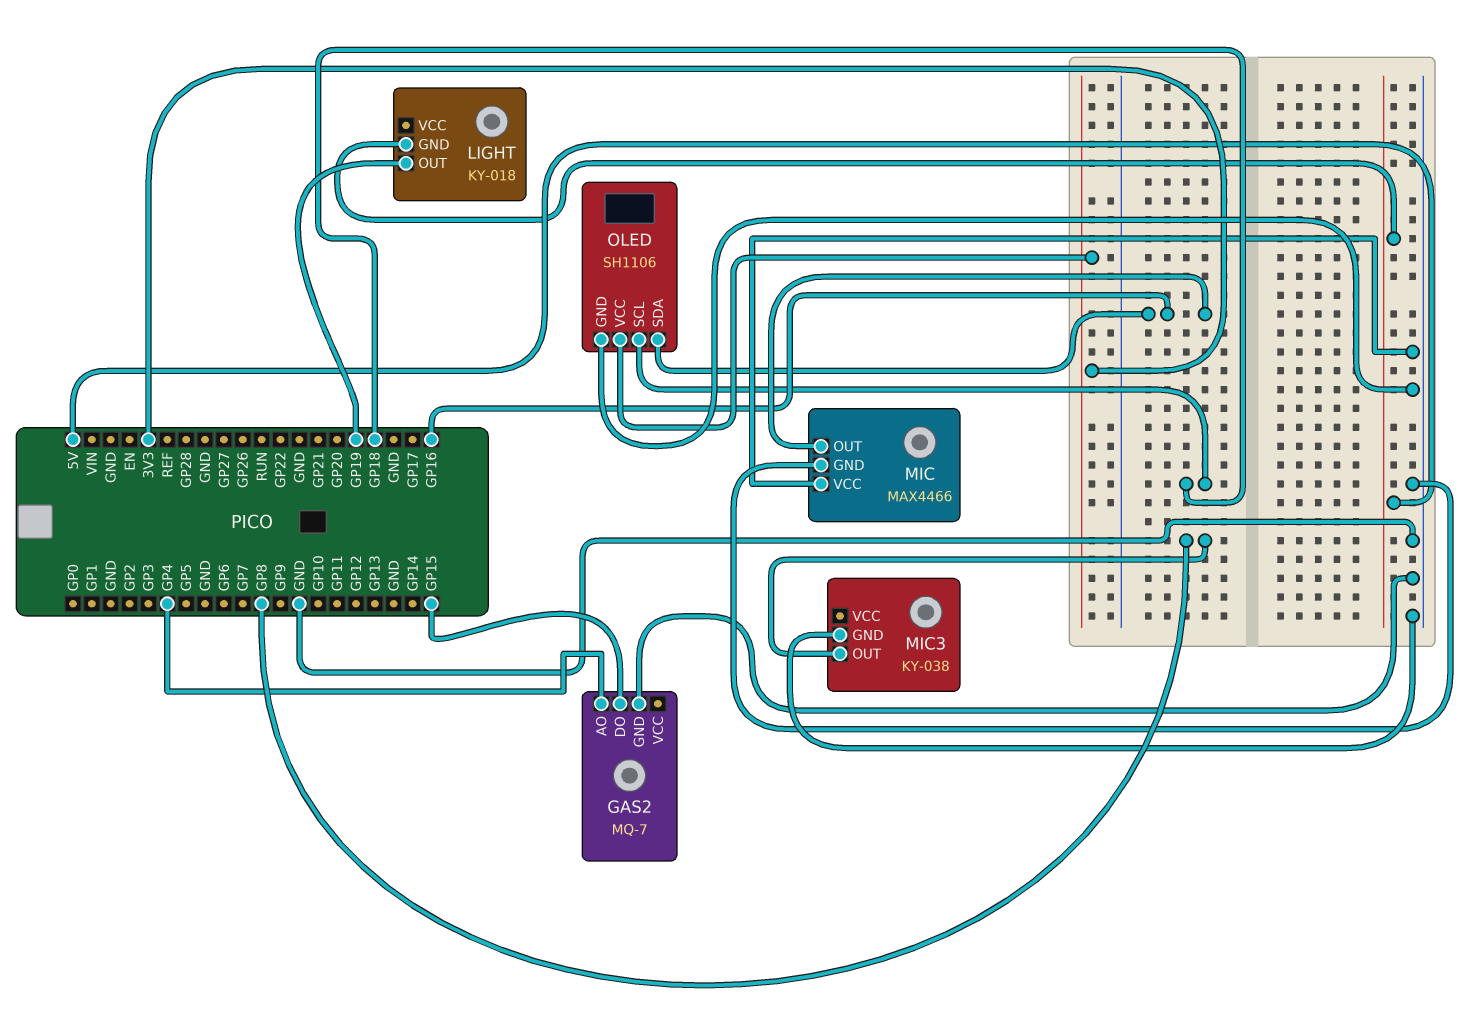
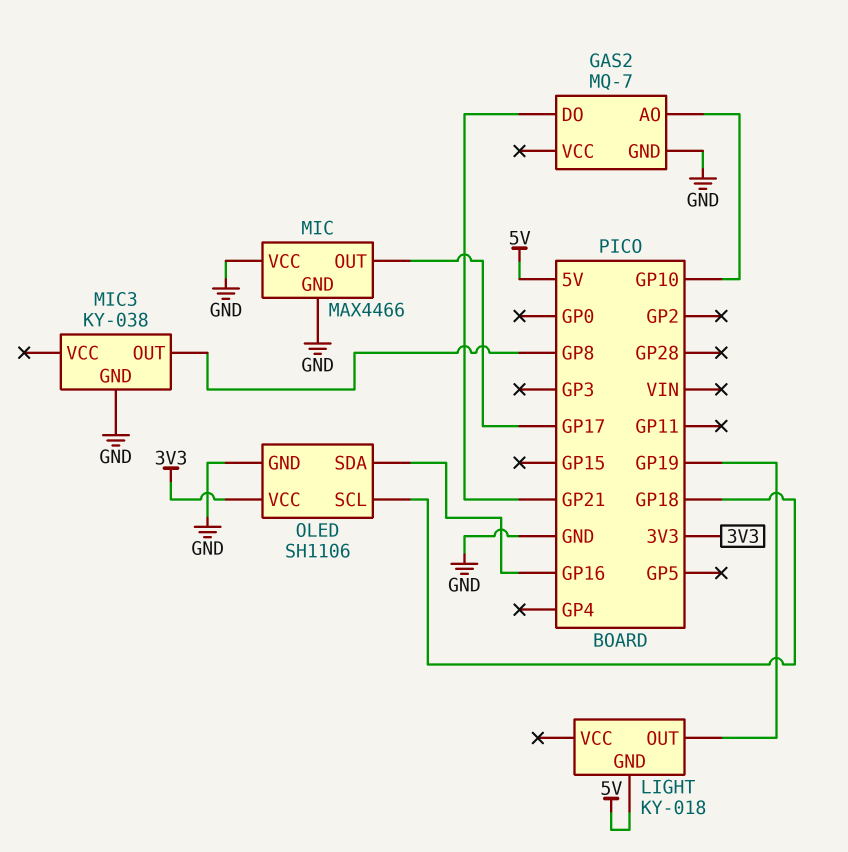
GAS2 pin AO: GP4 -> GP10
GAS2 pin DO: GP15 -> GP21
MIC pin OUT: GP16 -> GP17

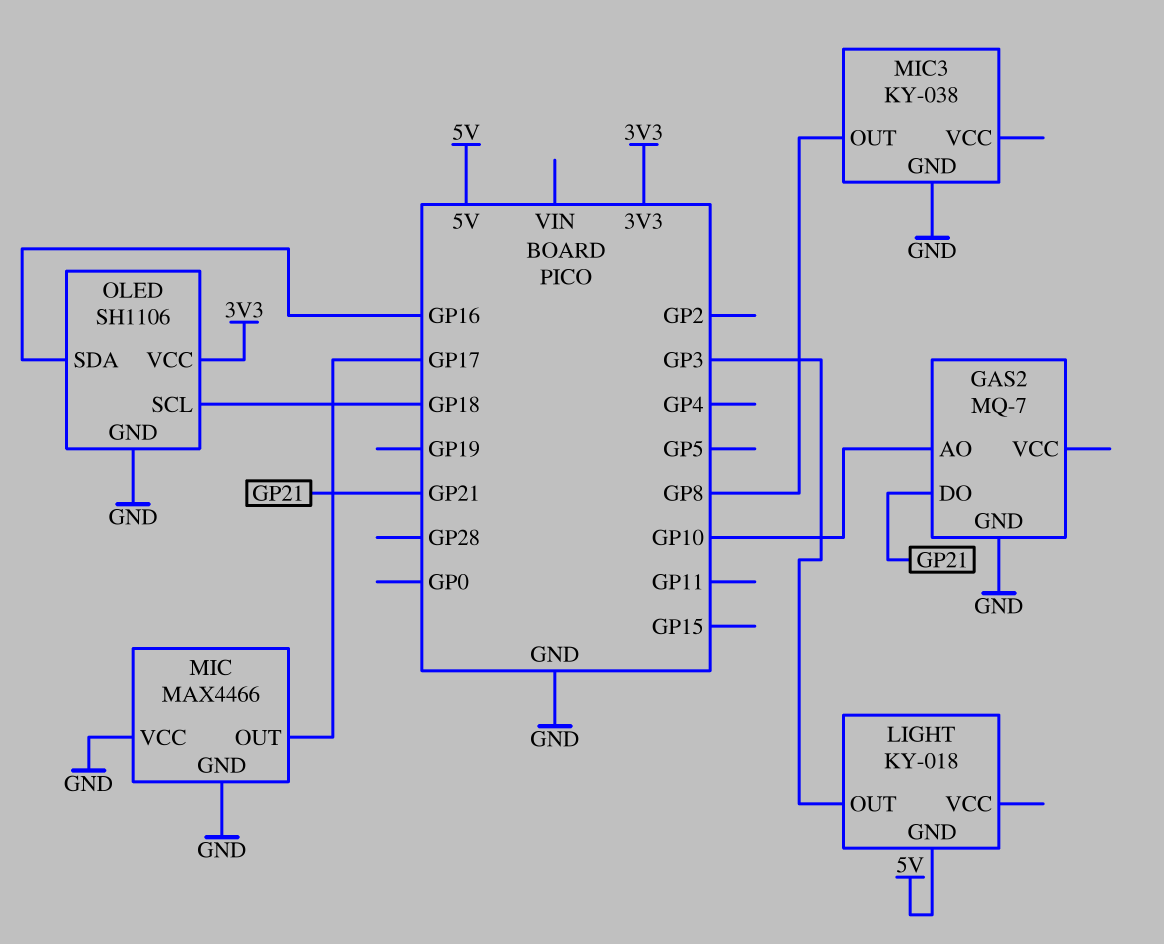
LIGHT pin OUT: GP19 -> GP3

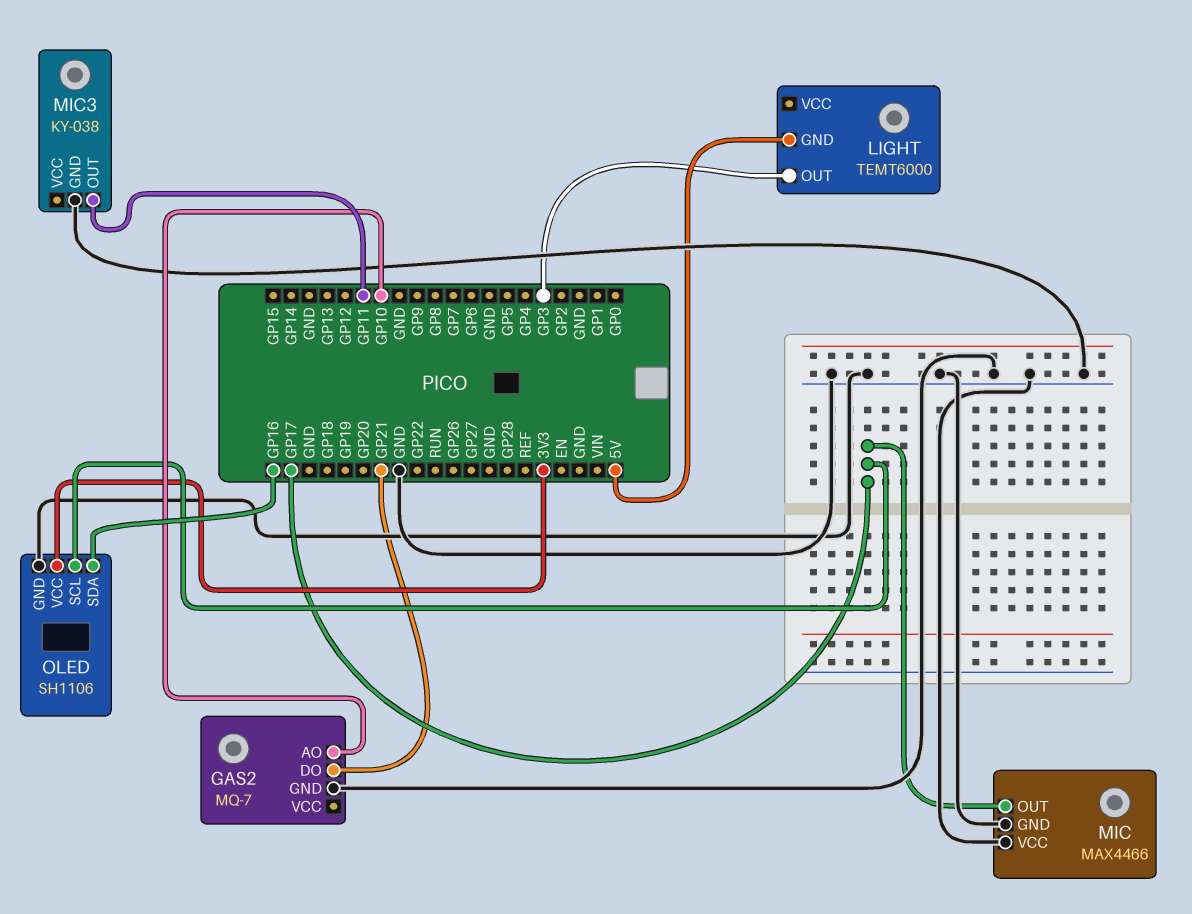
LIGHT: KY-018 -> TEMT6000
MIC3 pin OUT: GP8 -> GP11
OLED pin SCL: GP18 -> GP17

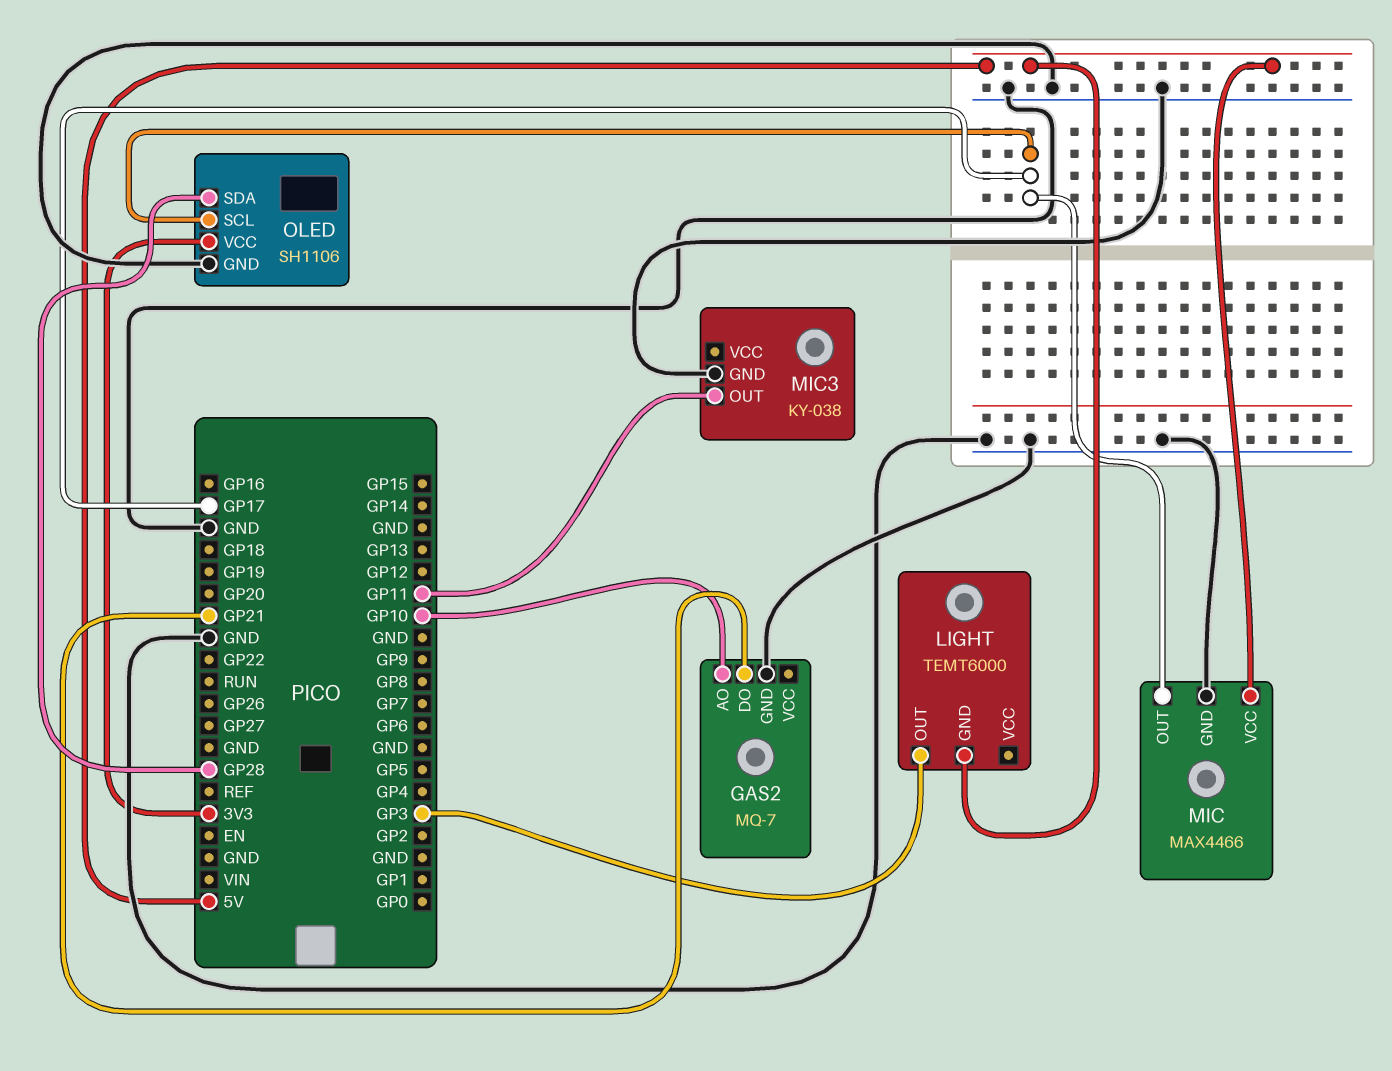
MIC pin VCC: GND -> 5V
OLED pin SDA: GP16 -> GP28

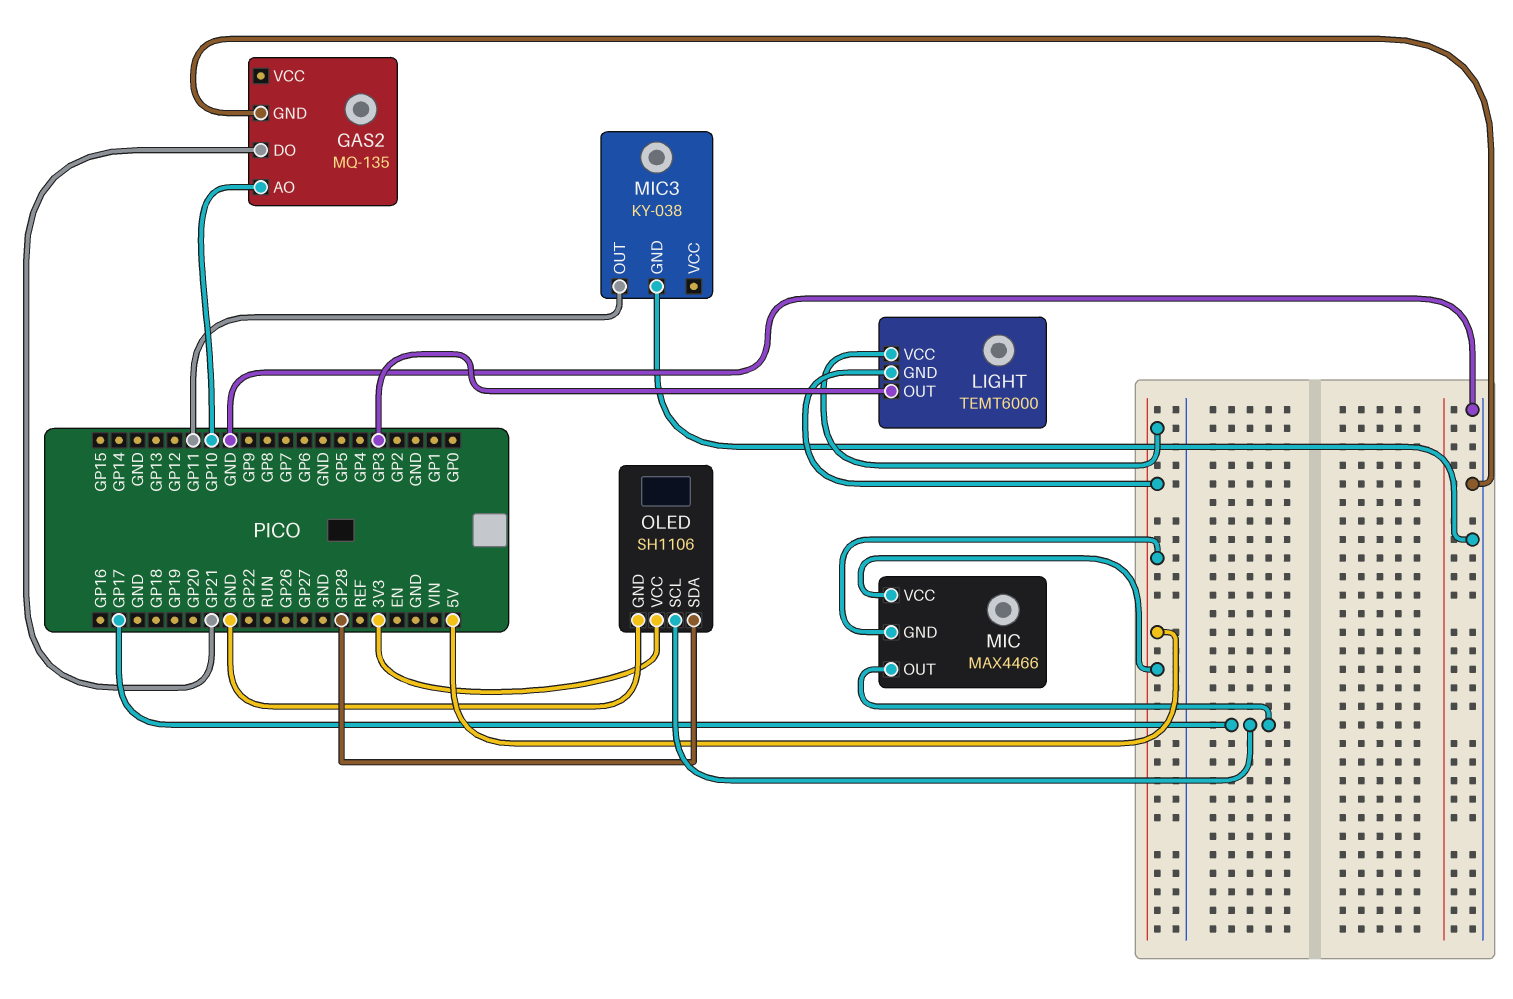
GAS2: MQ-7 -> MQ-135
LIGHT pin VCC: none -> 5V
MIC pin GND: GND -> 5V

